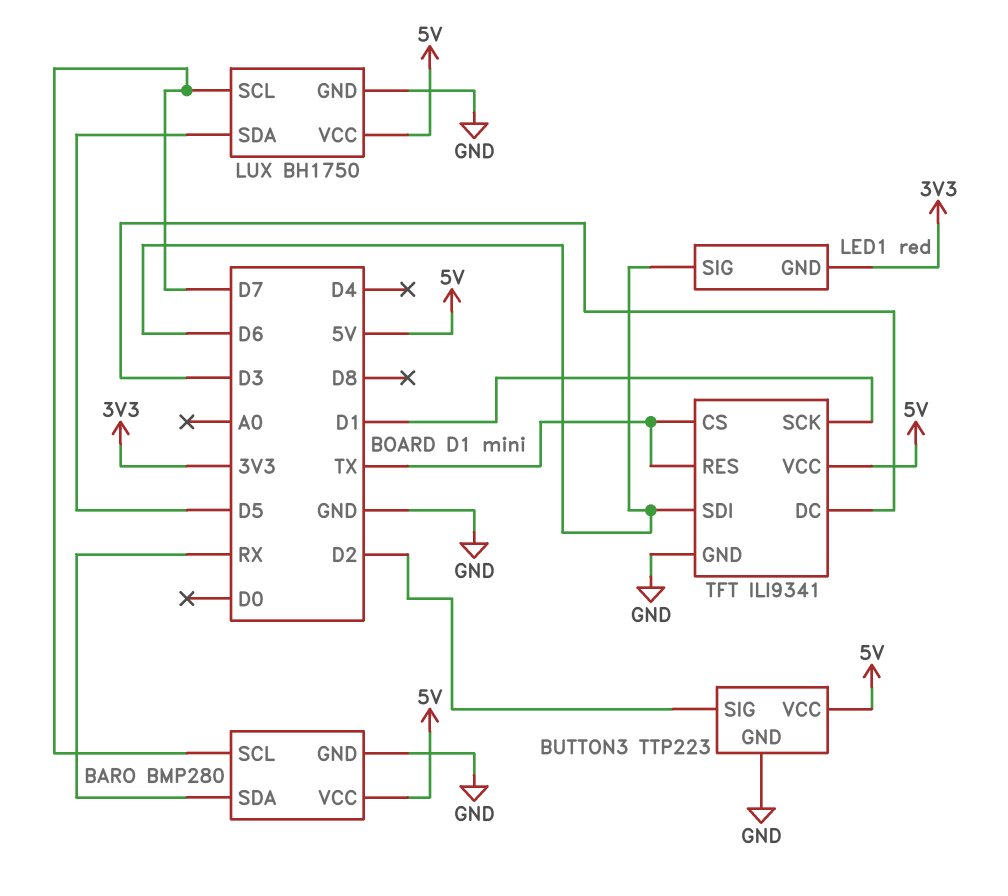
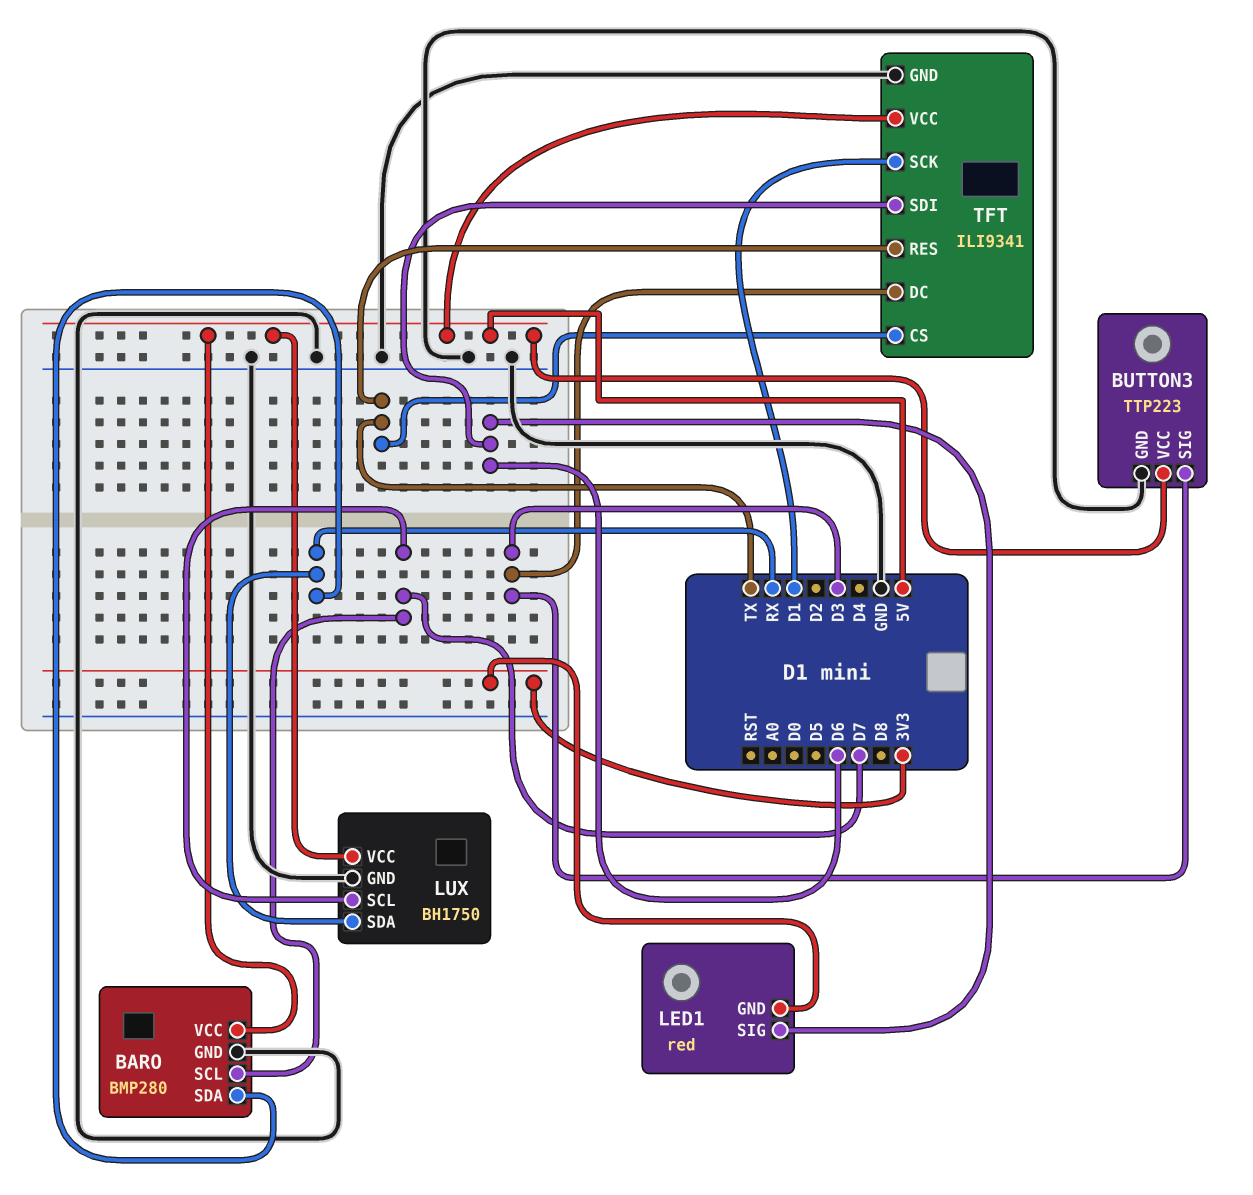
BUTTON3 pin SIG: D2 -> D3
LUX pin SDA: D5 -> RX

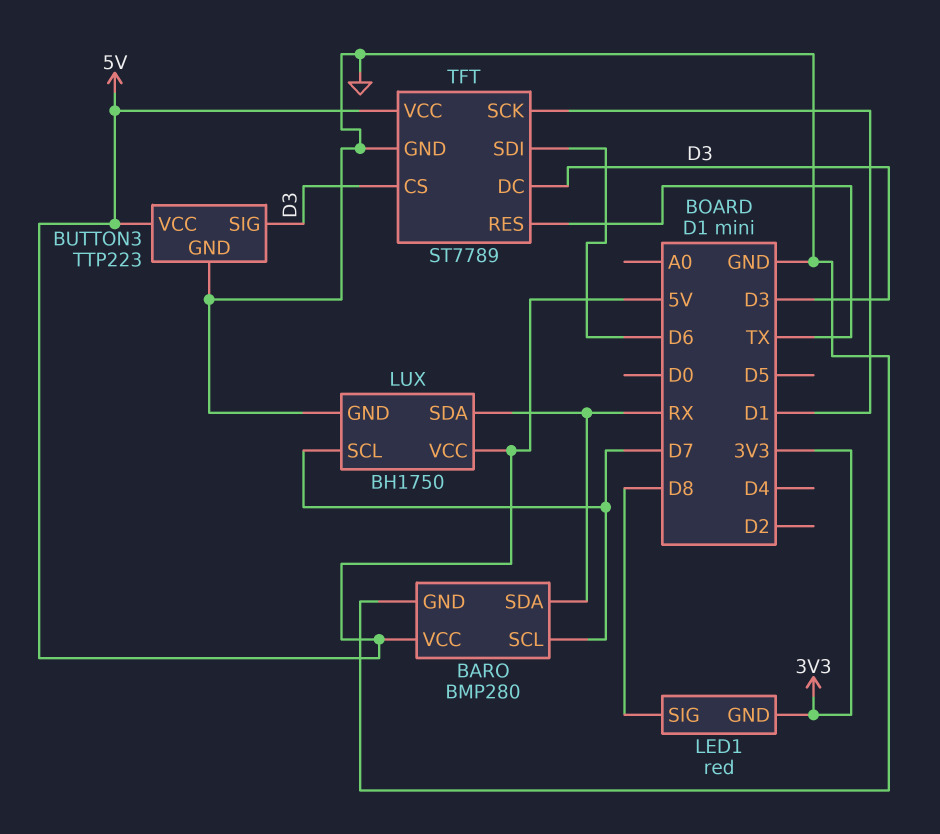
LED1 pin SIG: D6 -> D8
TFT: ILI9341 -> ST7789
TFT pin CS: TX -> D3

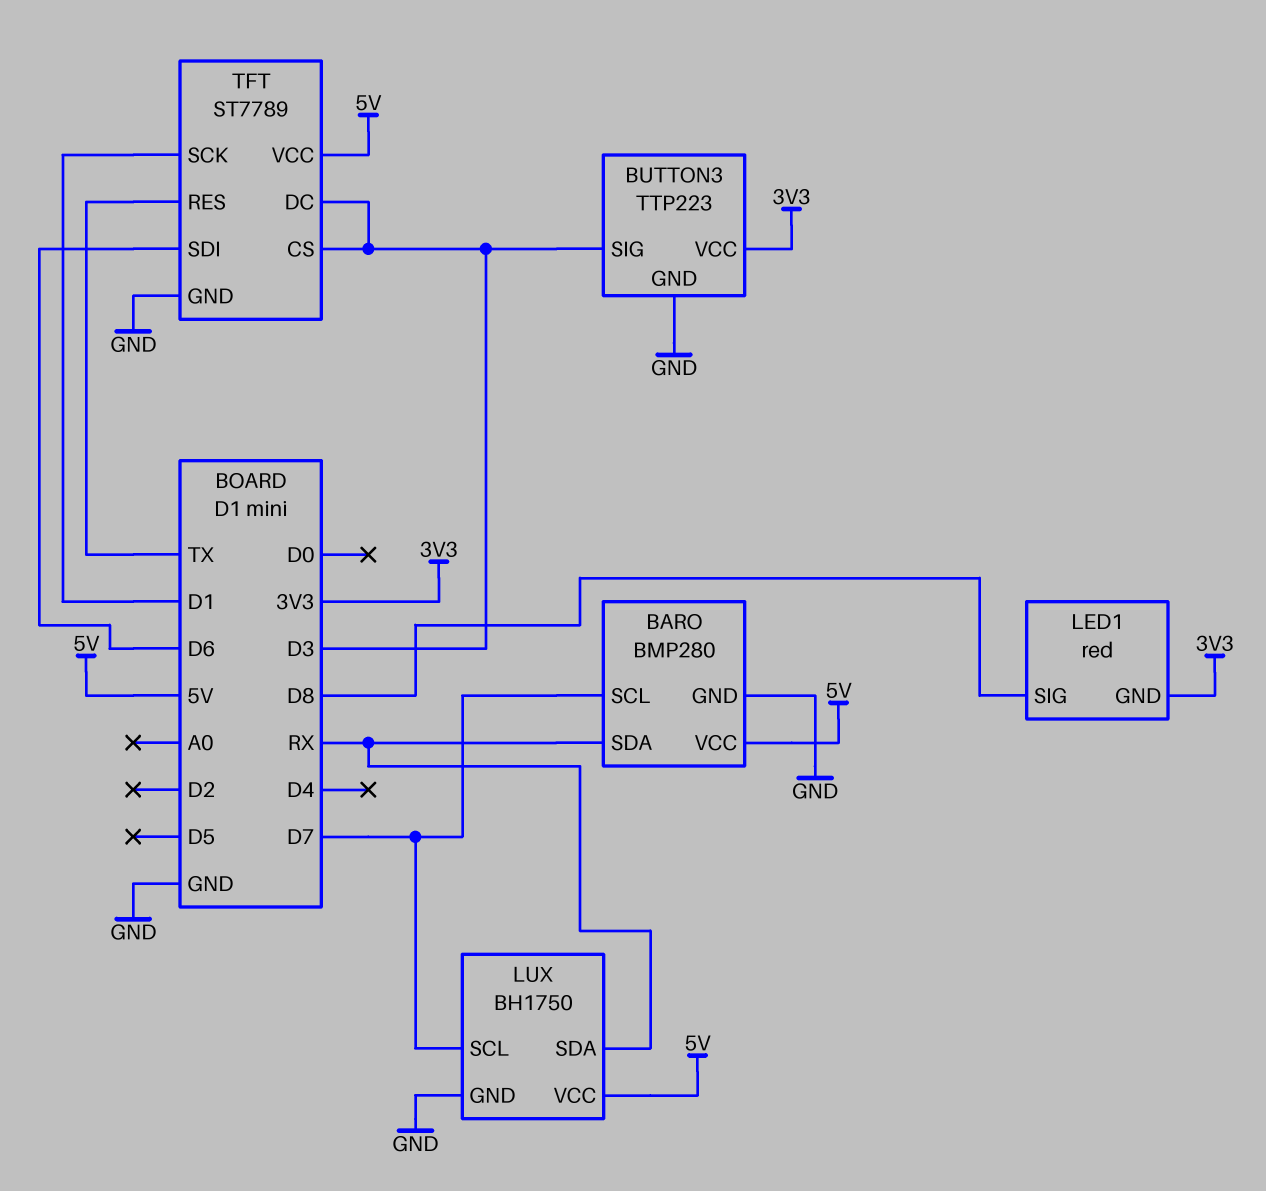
BUTTON3 pin VCC: 5V -> 3V3

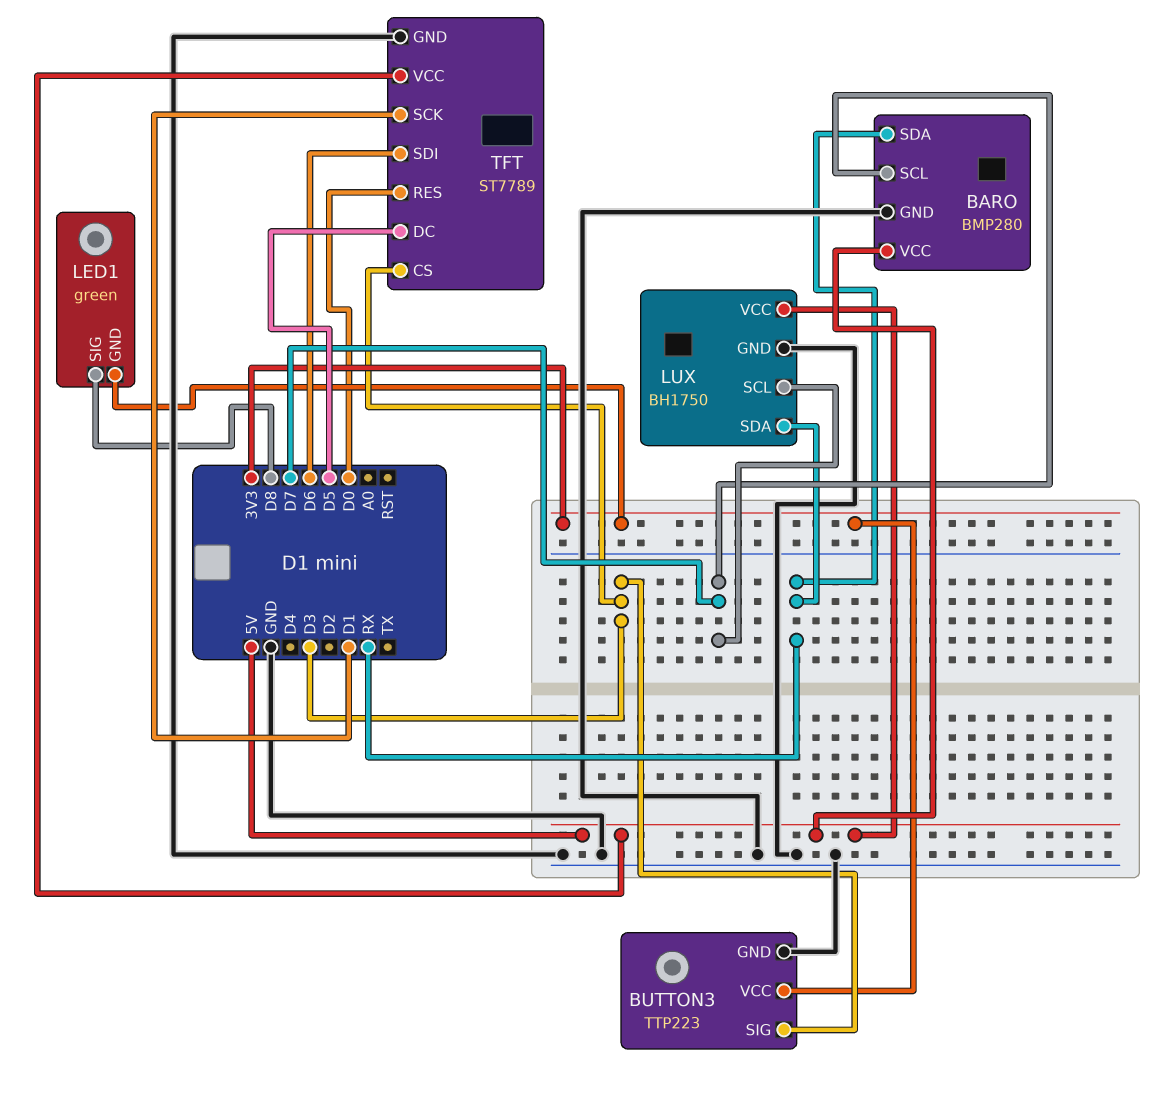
LED1: red -> green
TFT pin DC: D3 -> D5
TFT pin RES: TX -> D0

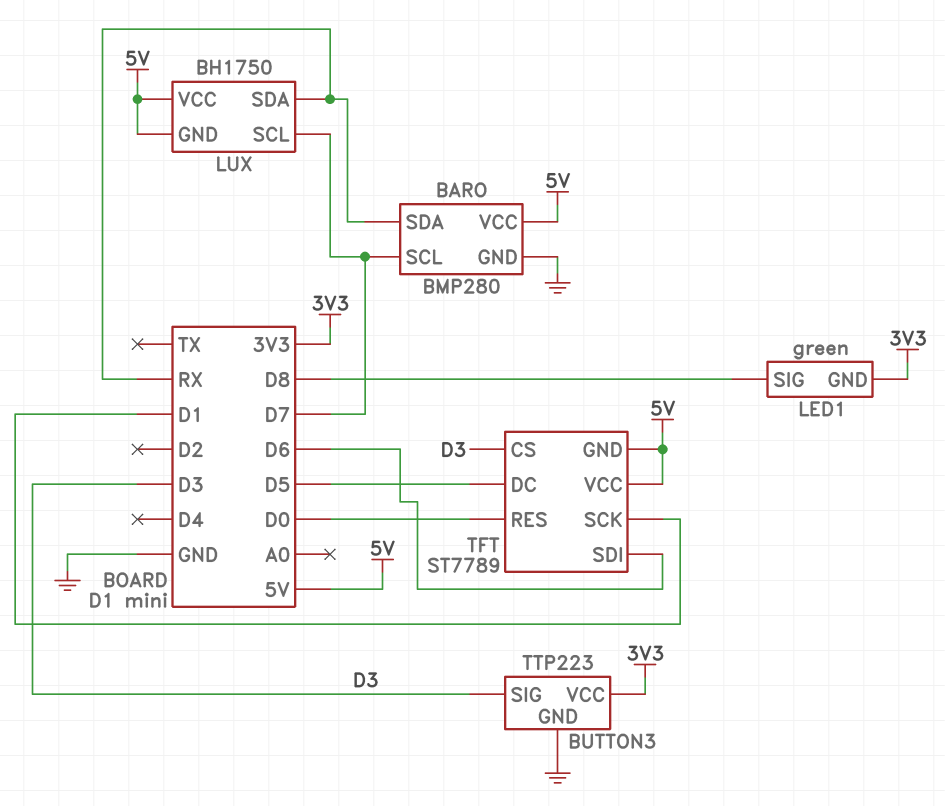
LUX pin GND: GND -> 5V
TFT pin GND: GND -> 5V

